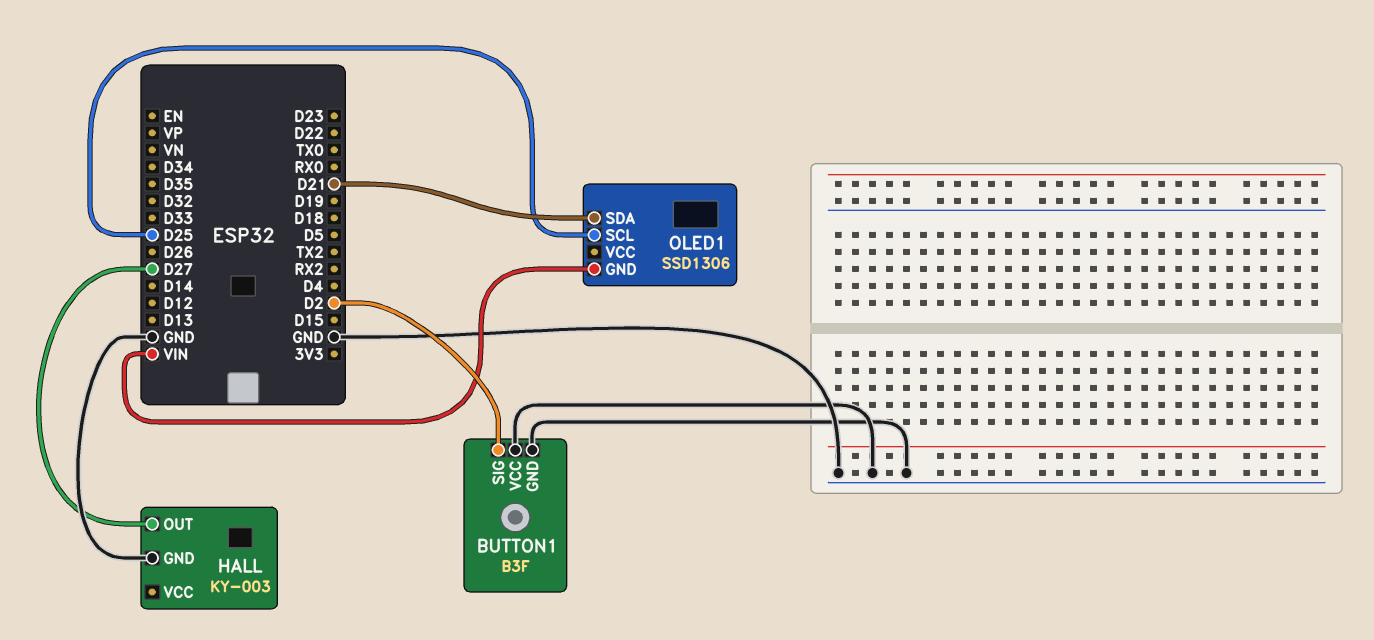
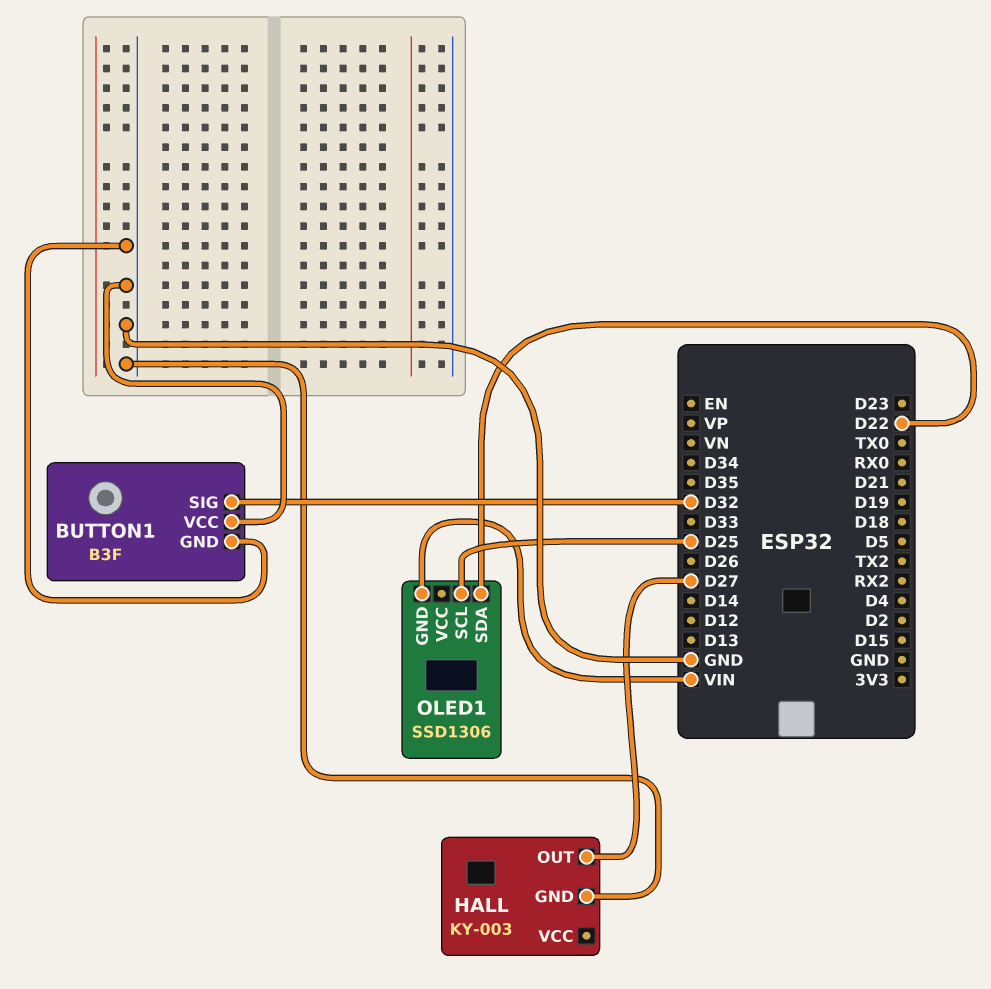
BUTTON1 pin SIG: D2 -> D32
OLED1 pin SDA: D21 -> D22

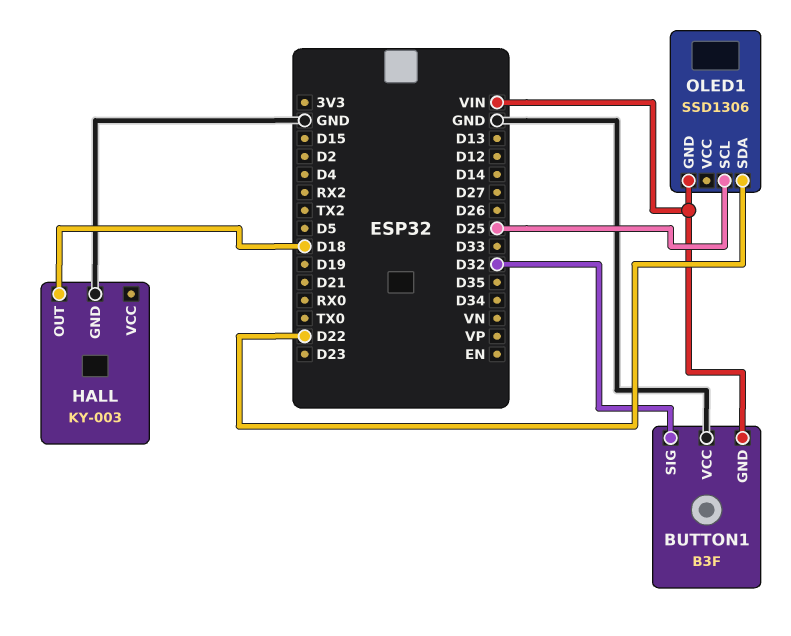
BUTTON1 pin GND: GND -> VIN
HALL pin OUT: D27 -> D18

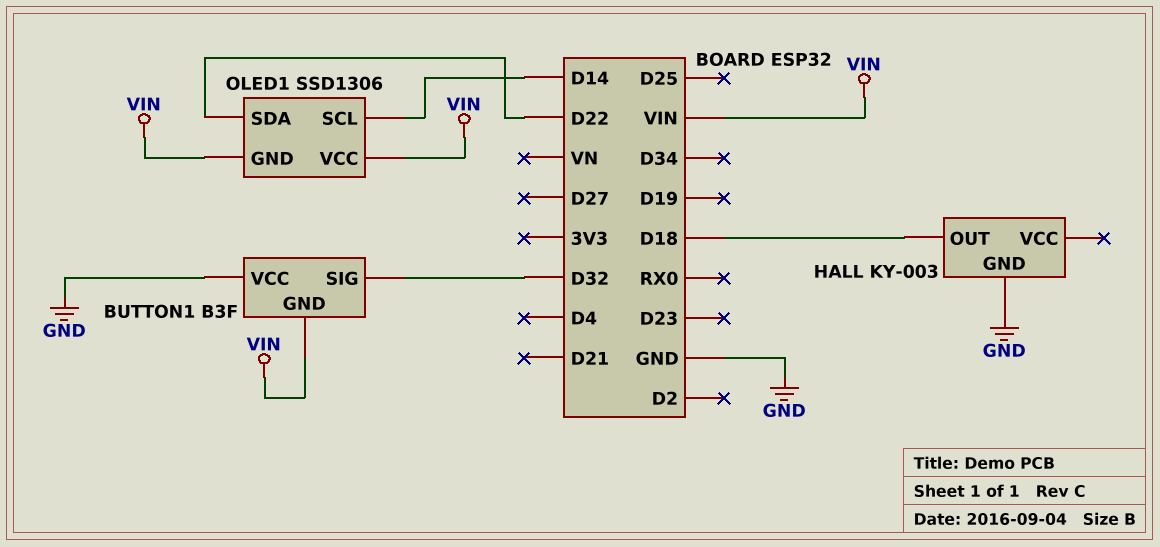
OLED1 pin SCL: D25 -> D14
OLED1 pin VCC: none -> VIN

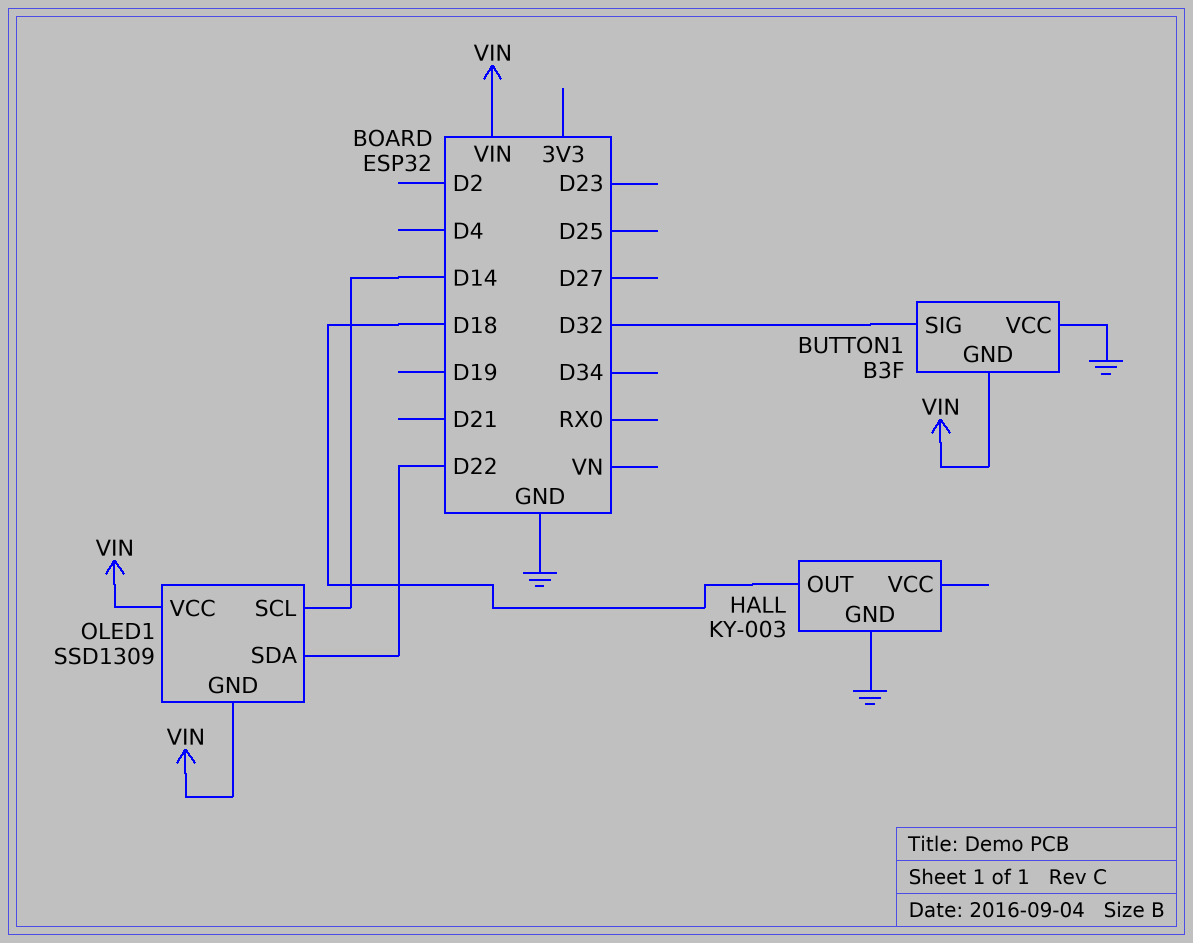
OLED1: SSD1306 -> SSD1309

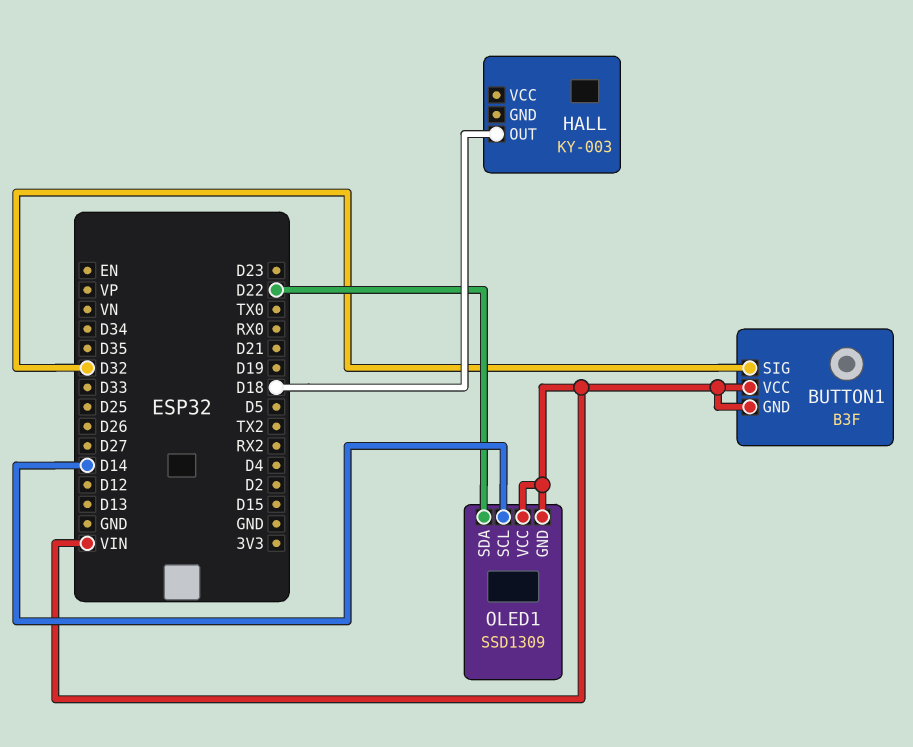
BUTTON1 pin VCC: GND -> VIN
HALL pin GND: GND -> none

